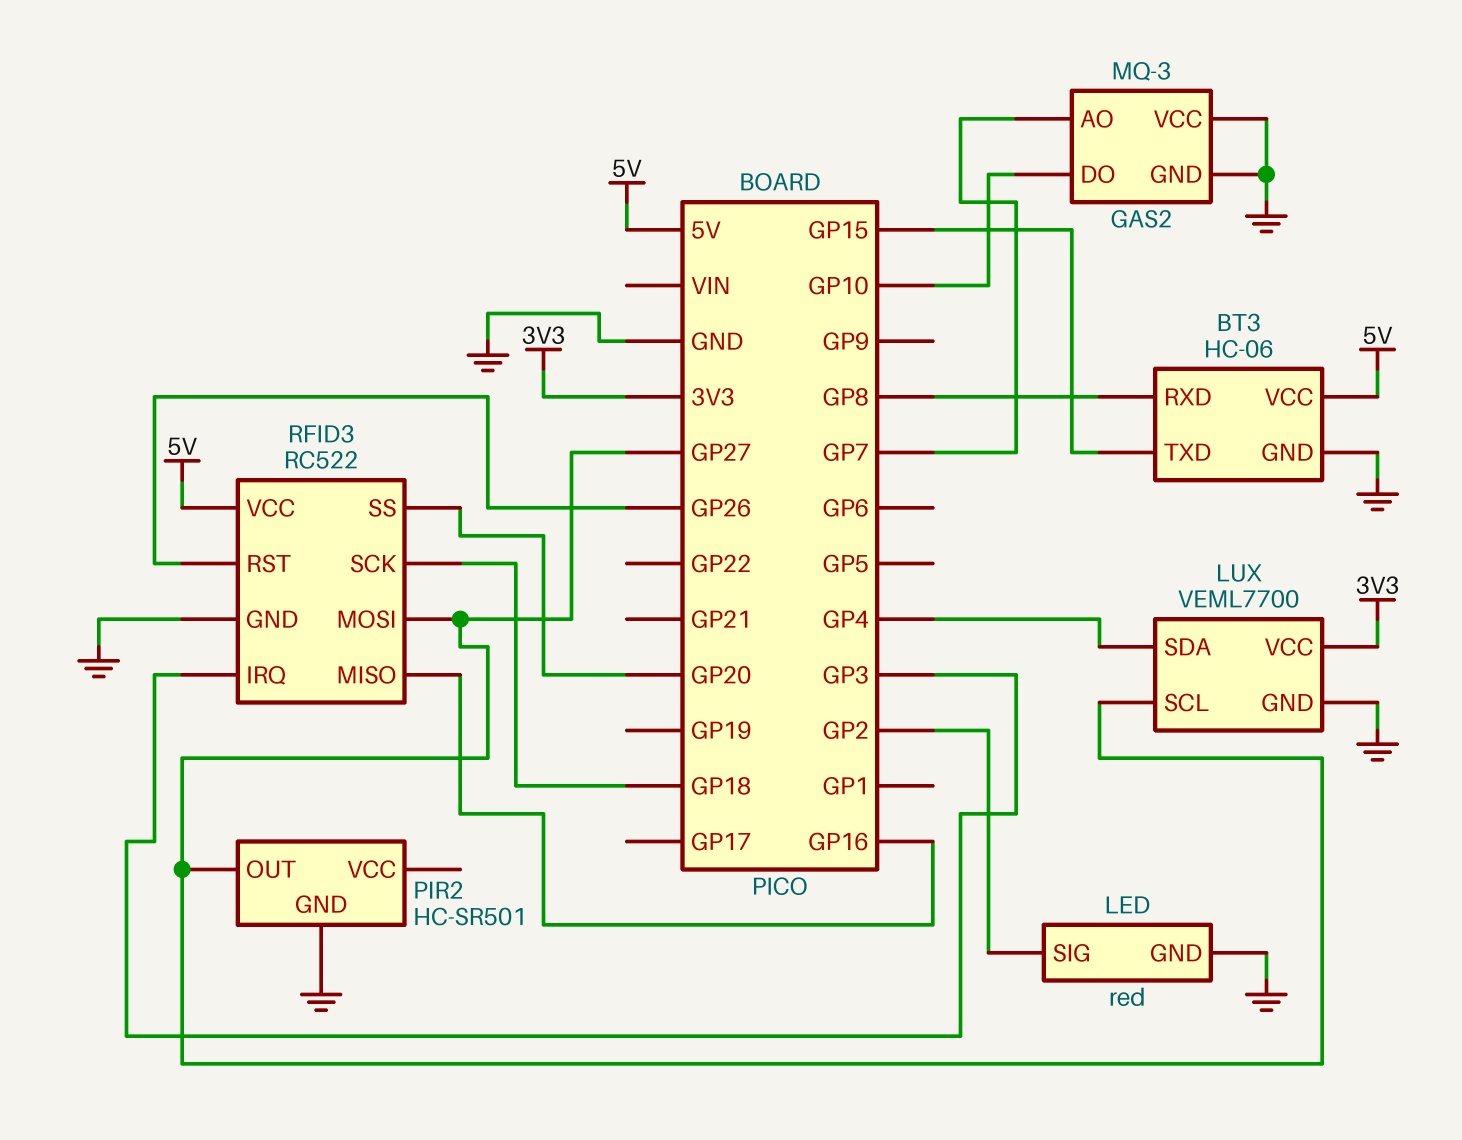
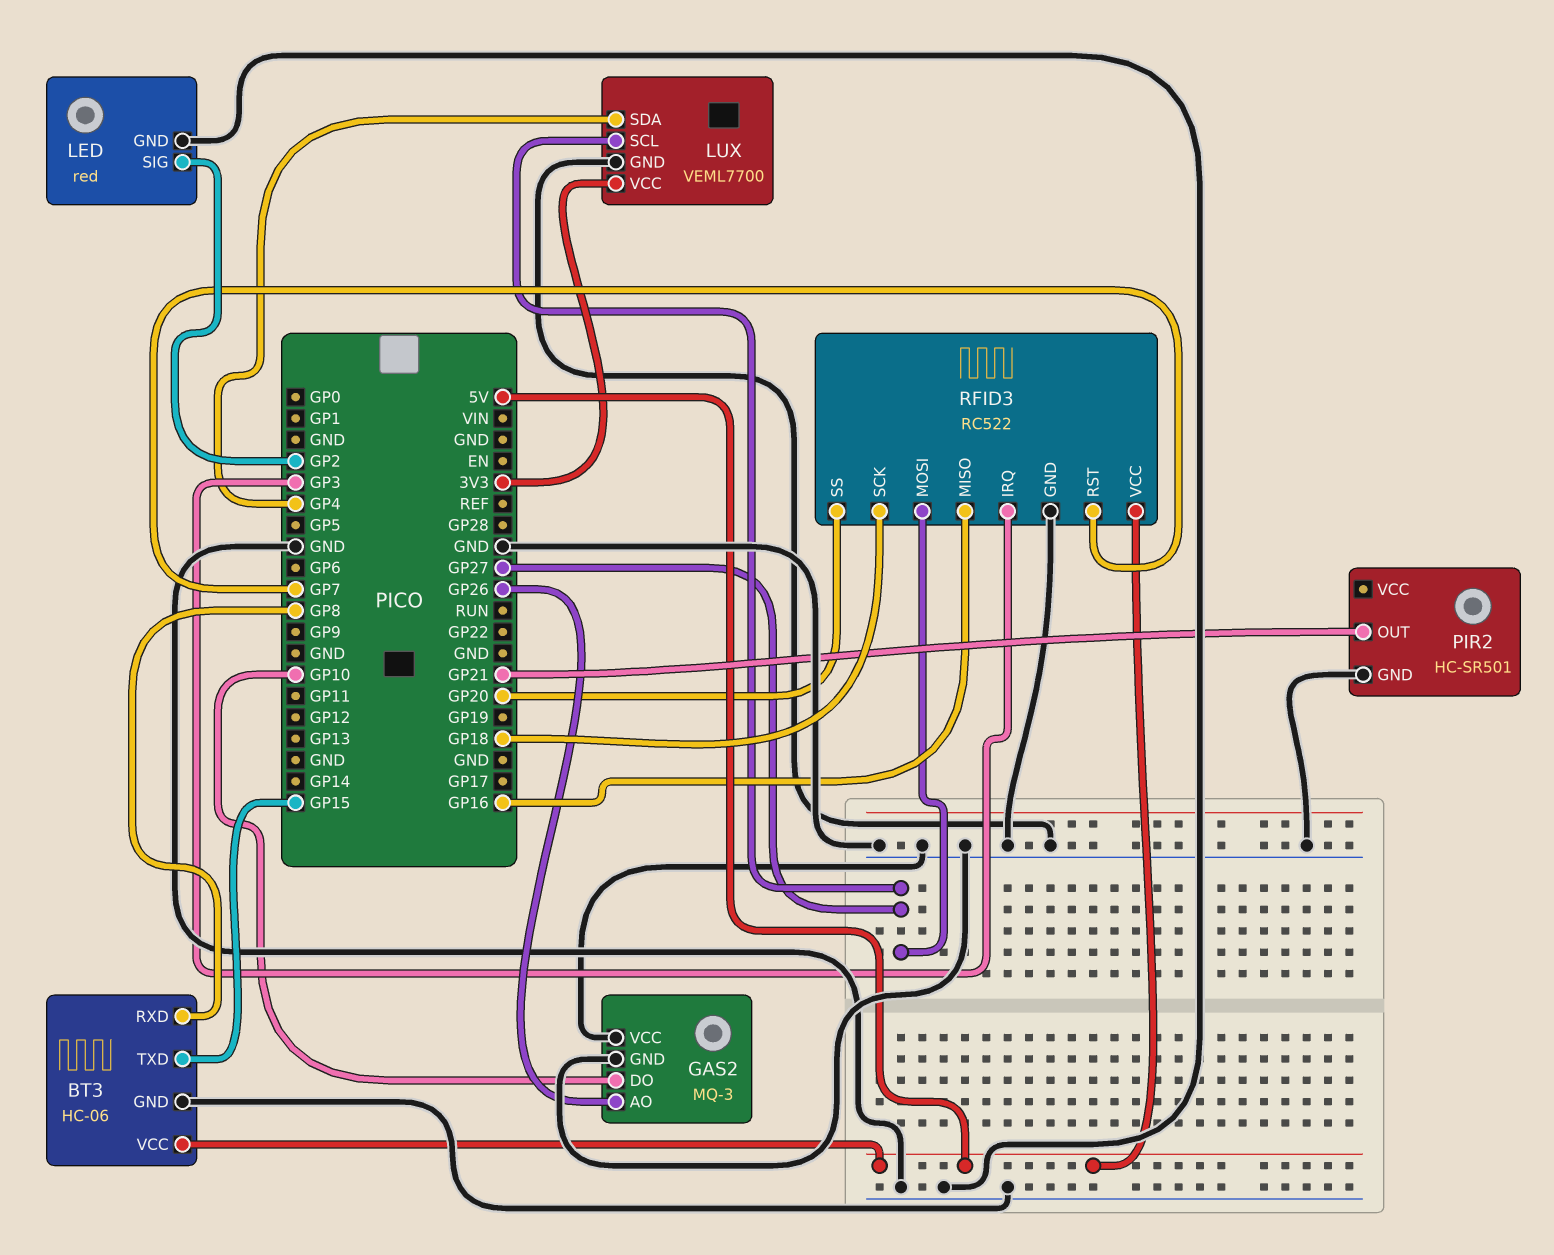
GAS2 pin AO: GP7 -> GP26
PIR2 pin OUT: GP27 -> GP21
RFID3 pin RST: GP26 -> GP7

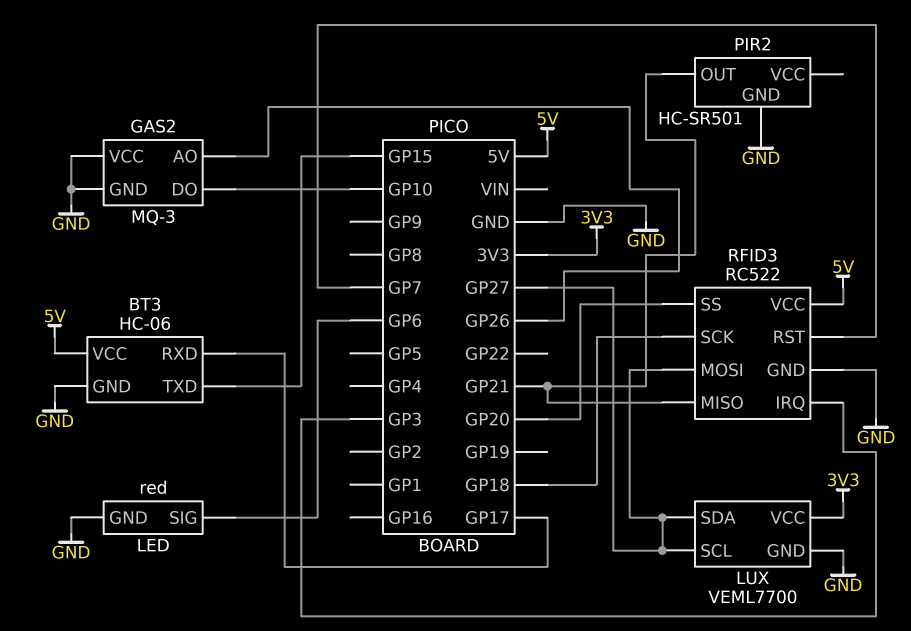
BT3 pin RXD: GP8 -> GP17
LED pin SIG: GP2 -> GP6
LUX pin SDA: GP4 -> GP27
RFID3 pin MISO: GP16 -> GP21

